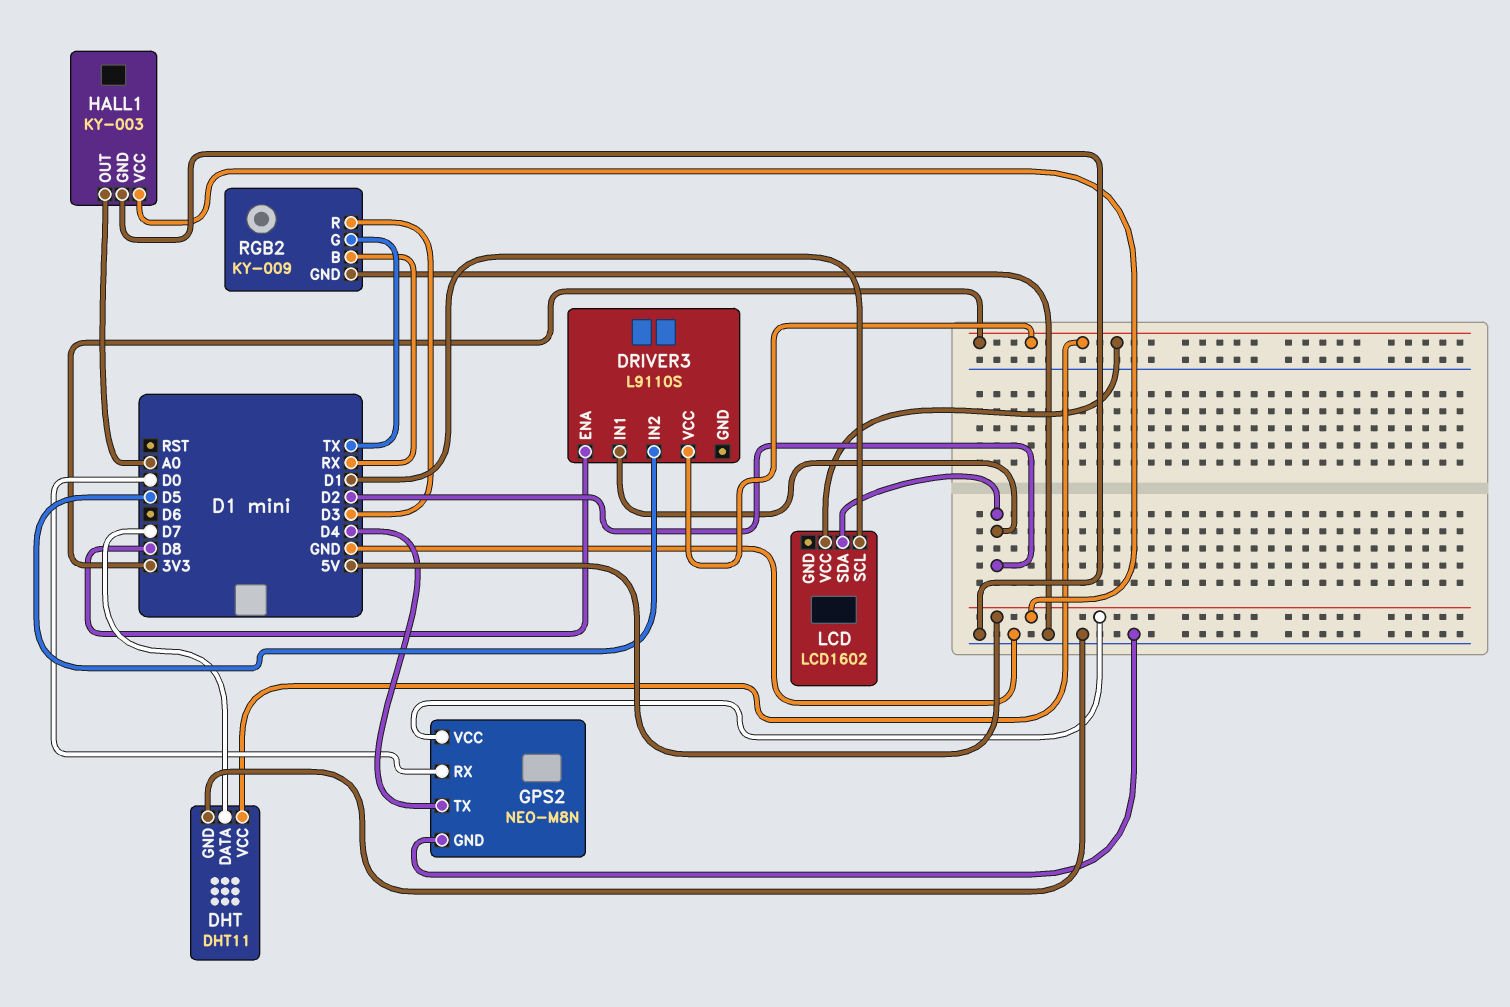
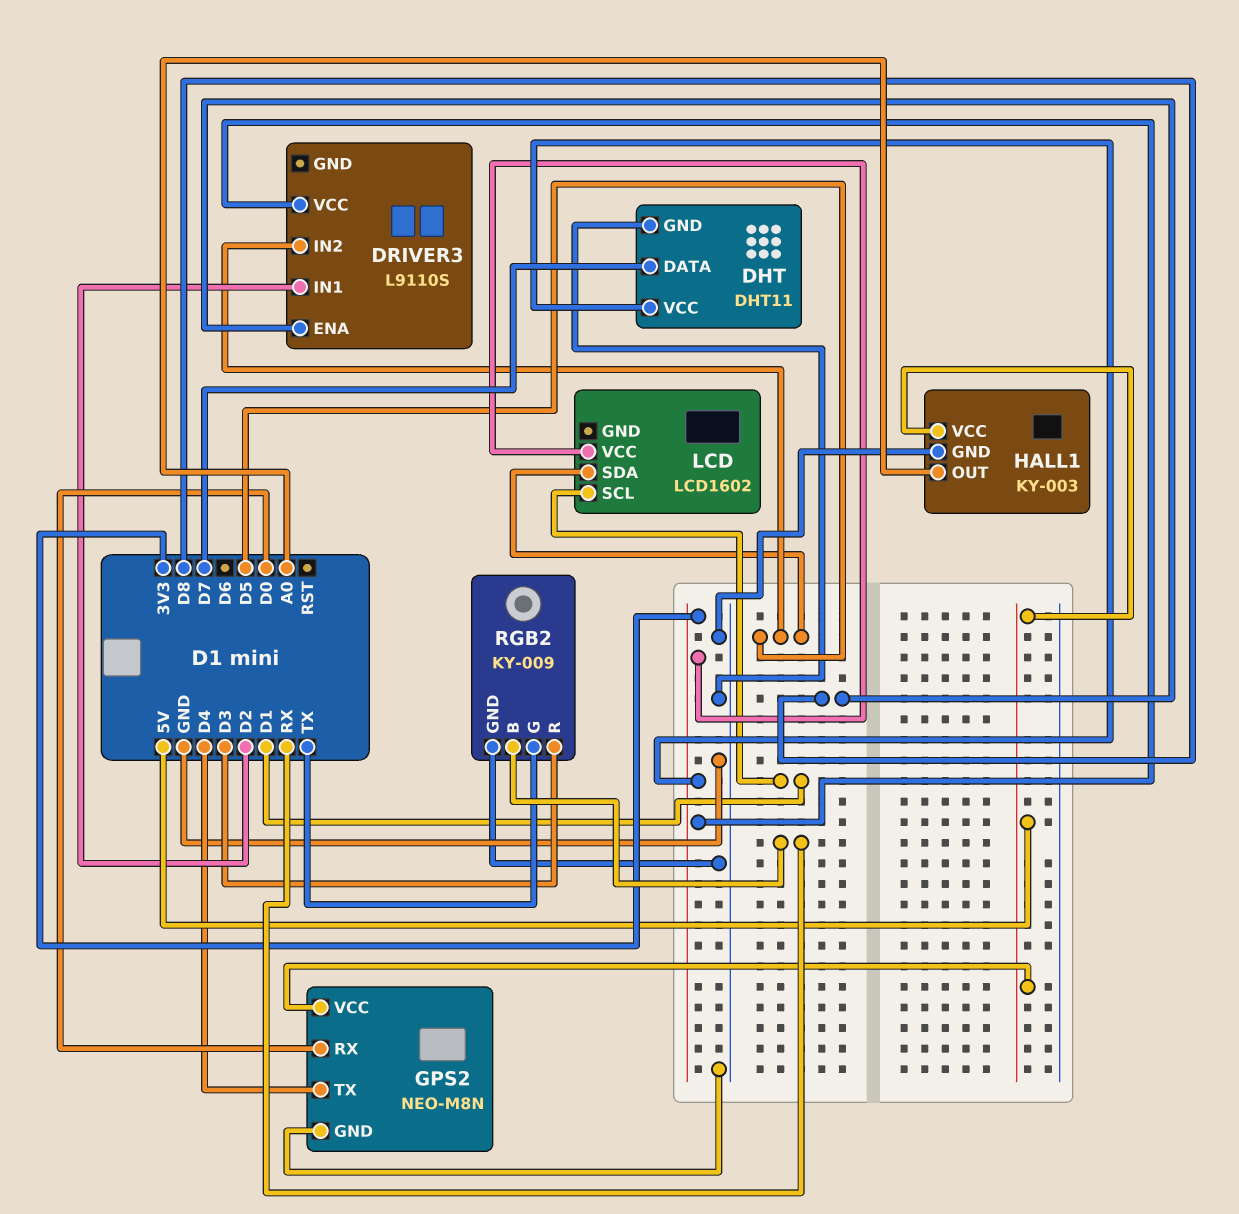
LCD pin SDA: D2 -> D5

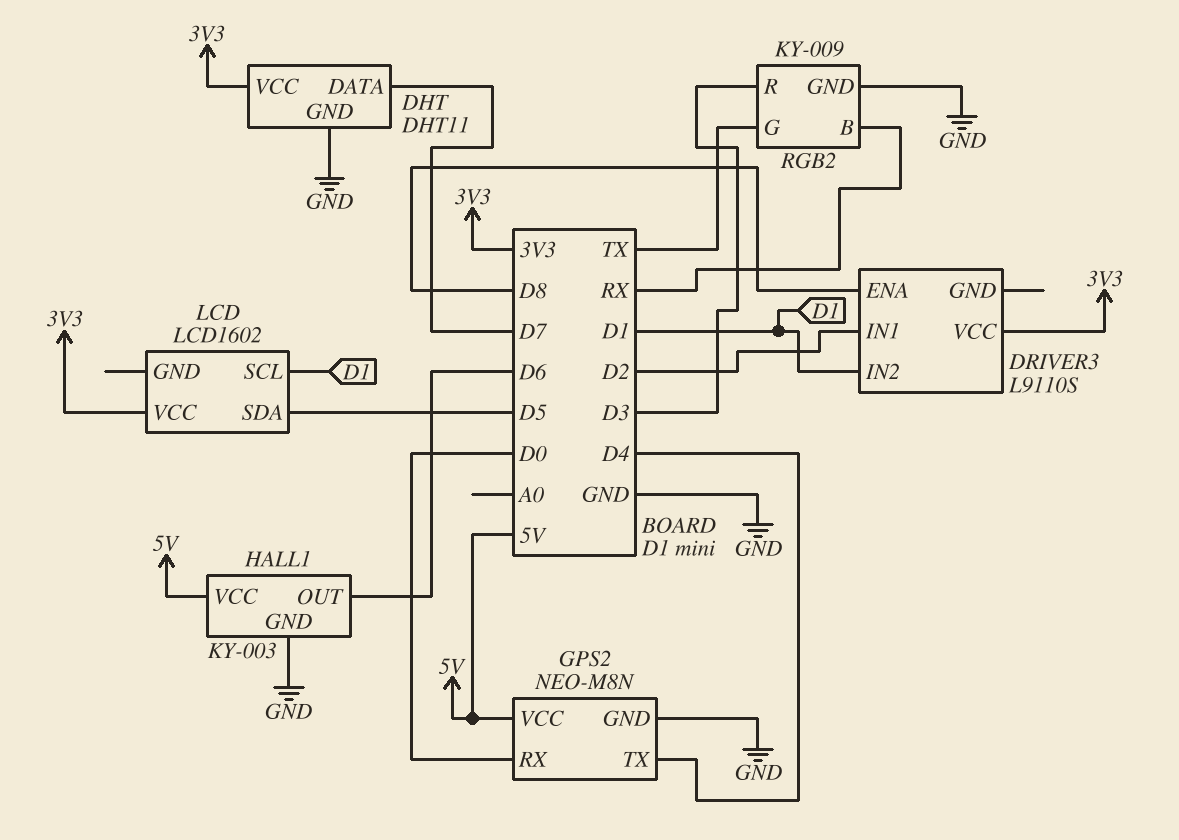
DRIVER3 pin IN2: D5 -> D1
HALL1 pin OUT: A0 -> D6

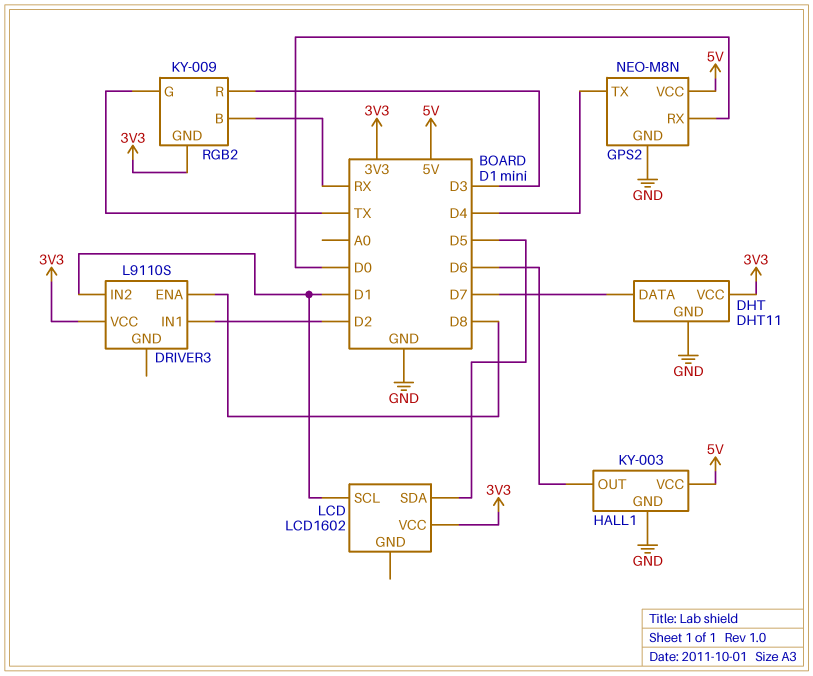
RGB2 pin GND: GND -> 3V3

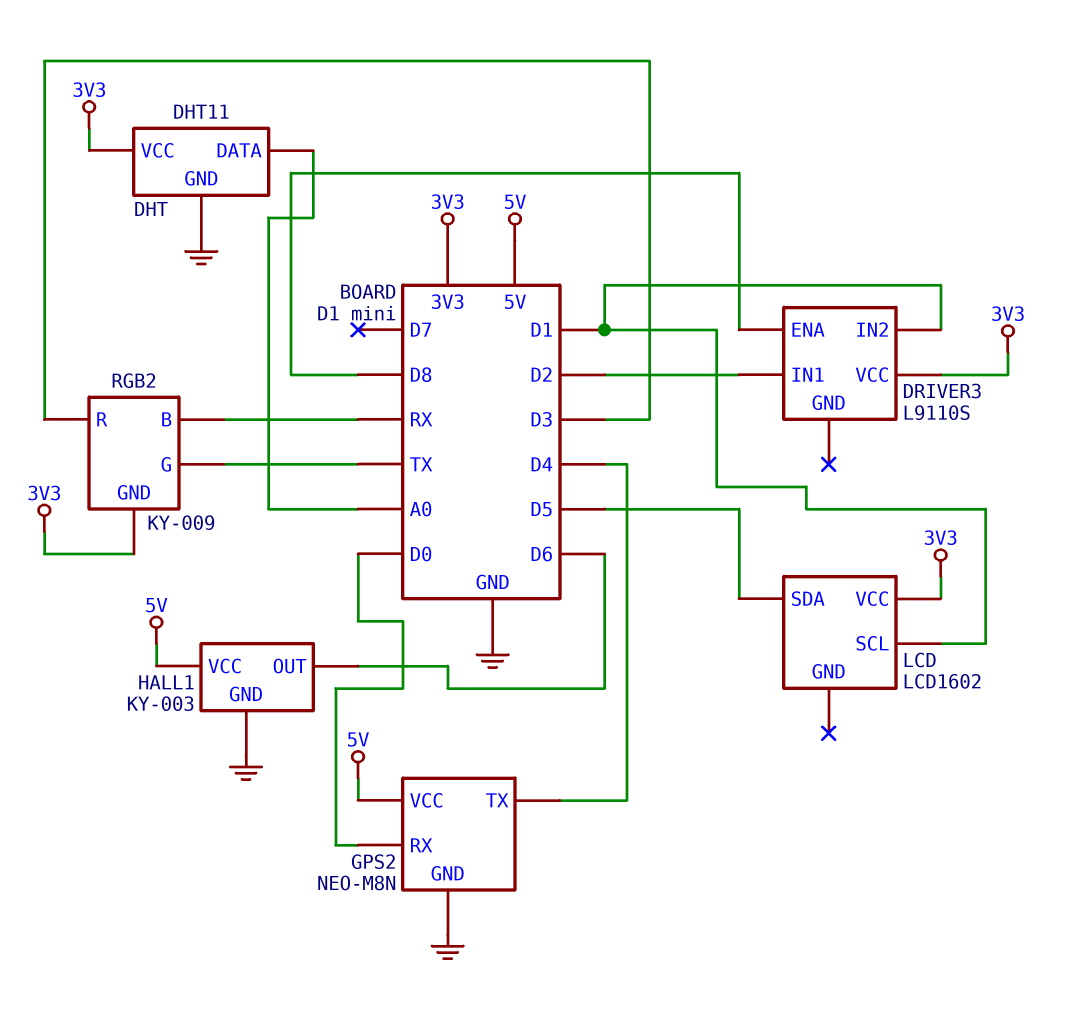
DHT pin DATA: D7 -> A0

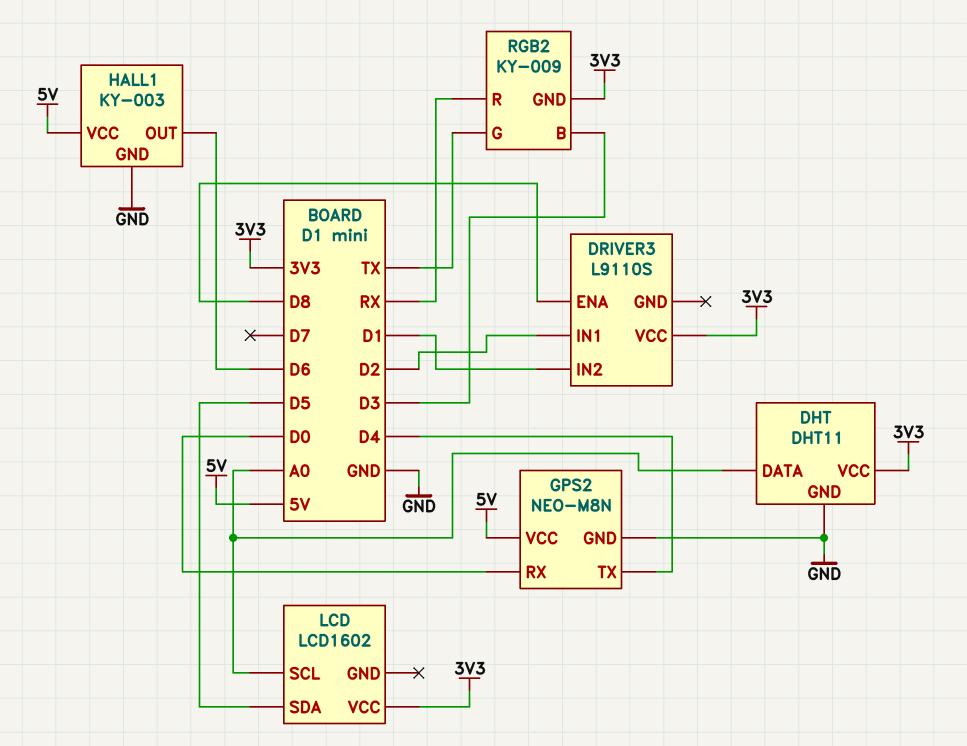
LCD pin SCL: D1 -> A0
RGB2 pin B: RX -> D3
RGB2 pin R: D3 -> RX

